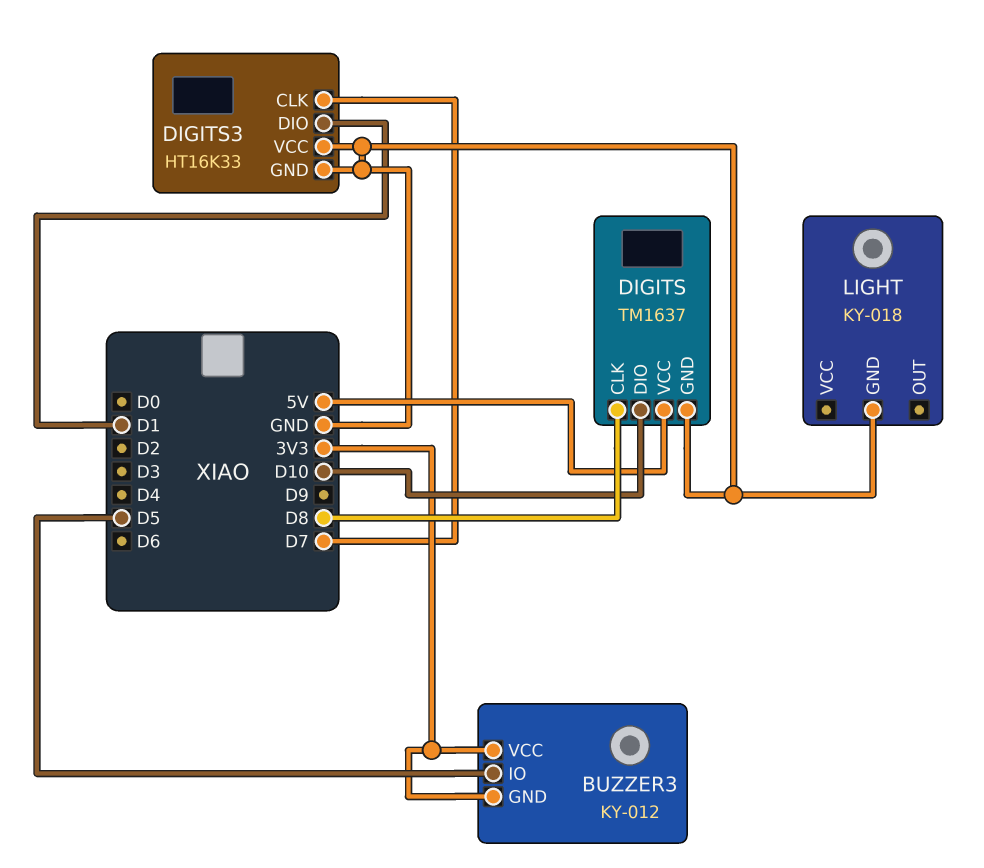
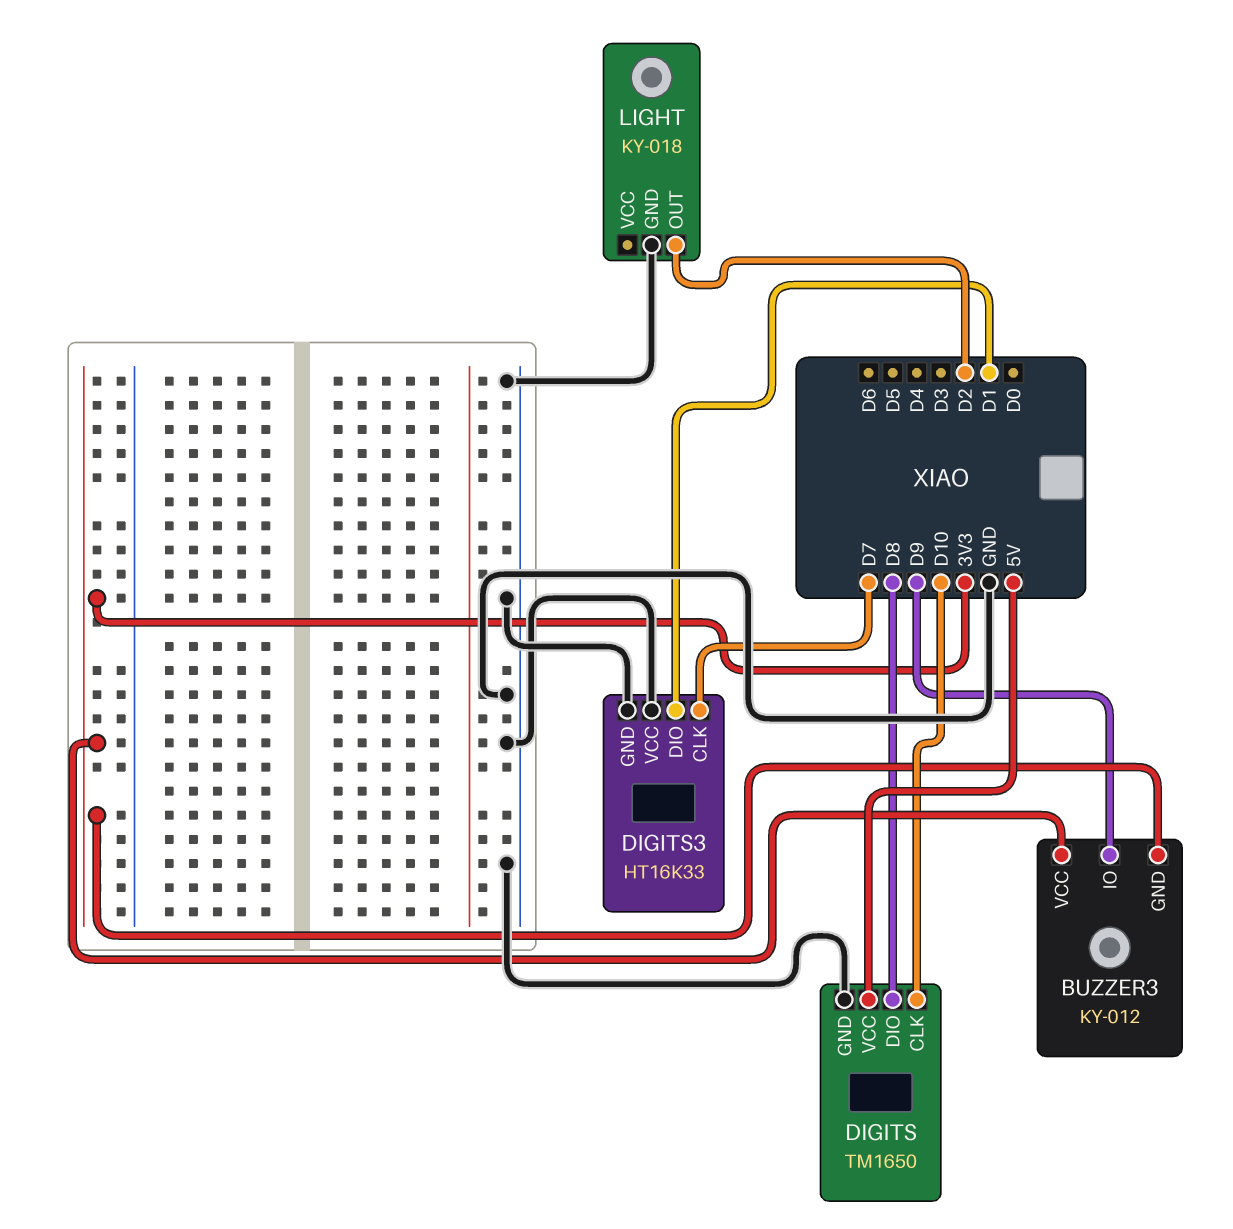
BUZZER3 pin IO: D5 -> D9
DIGITS: TM1637 -> TM1650
DIGITS pin CLK: D8 -> D10
DIGITS pin DIO: D10 -> D8
LIGHT pin OUT: none -> D2

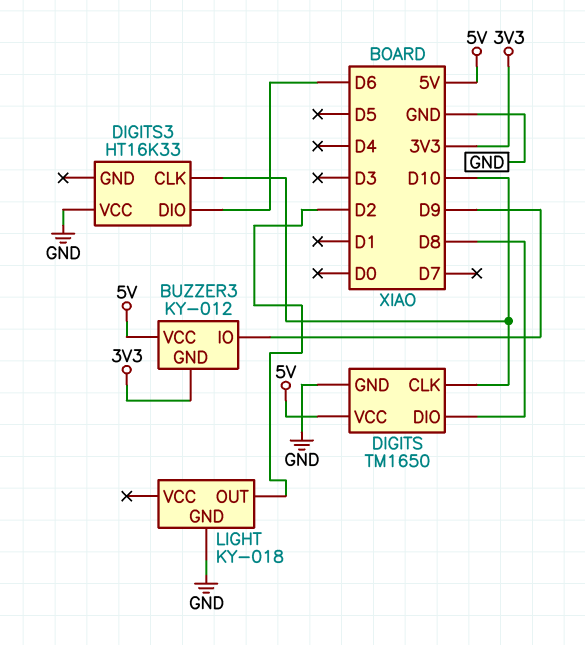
BUZZER3 pin VCC: 3V3 -> 5V
DIGITS3 pin CLK: D7 -> D10
DIGITS3 pin DIO: D1 -> D6
DIGITS3 pin GND: GND -> none

